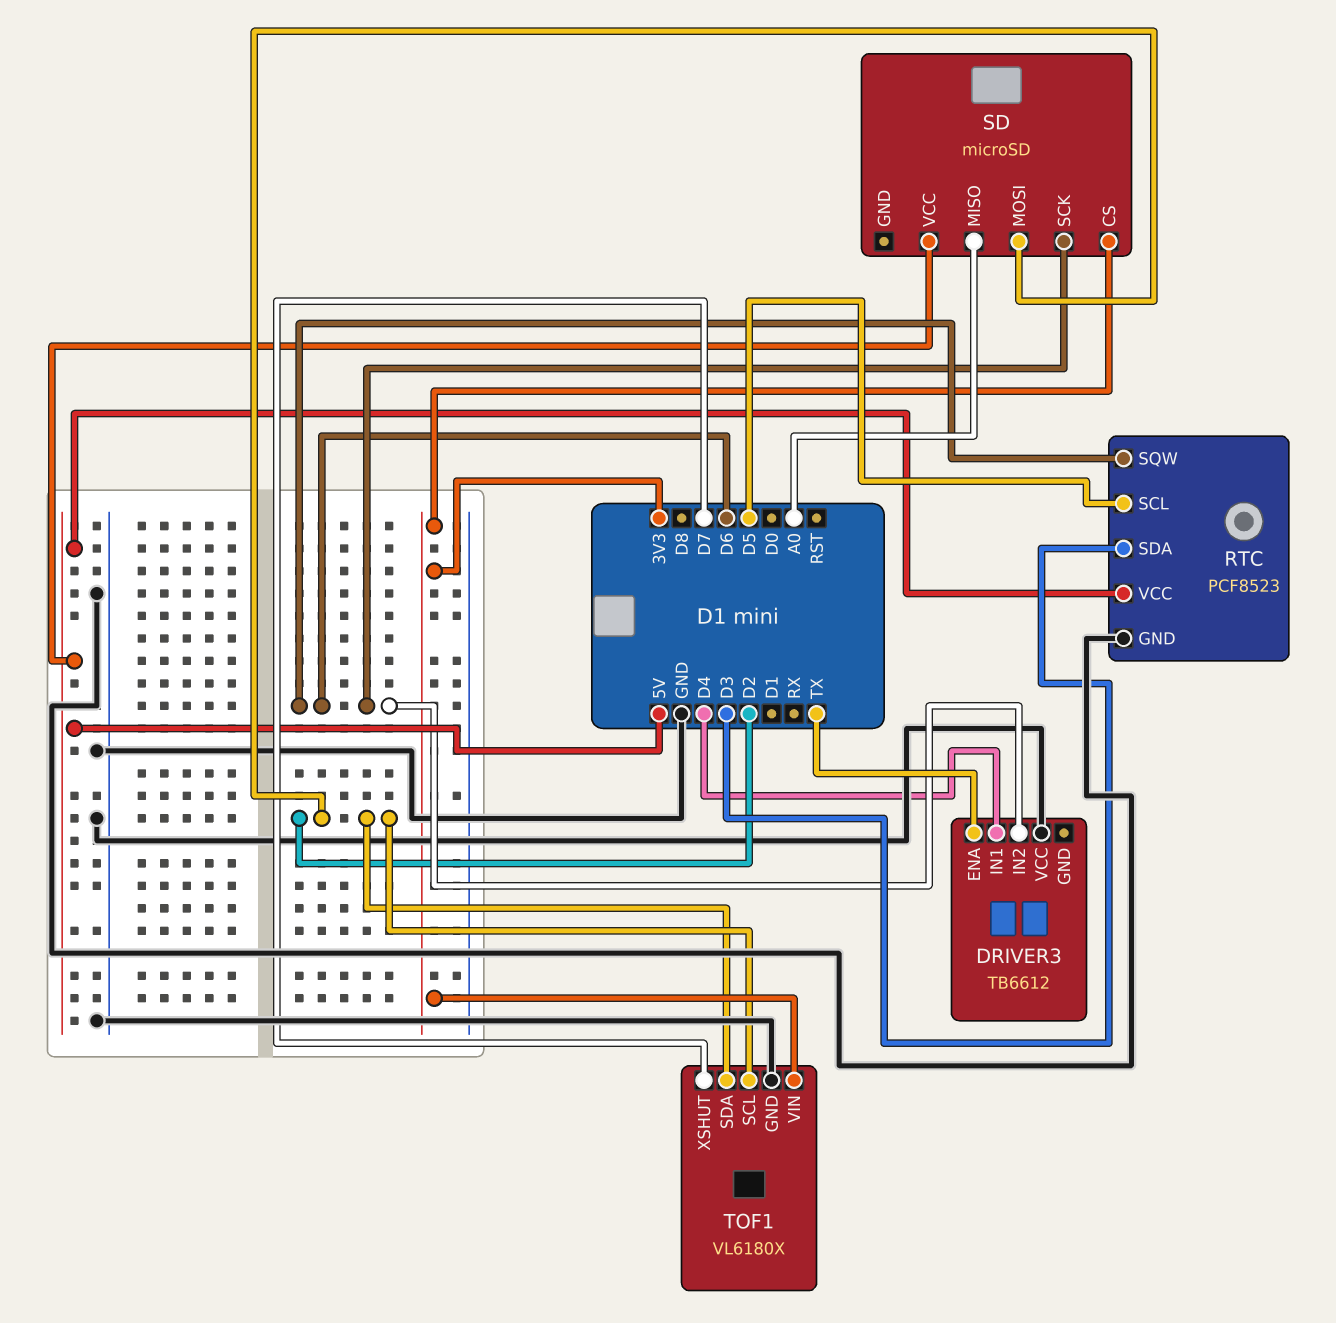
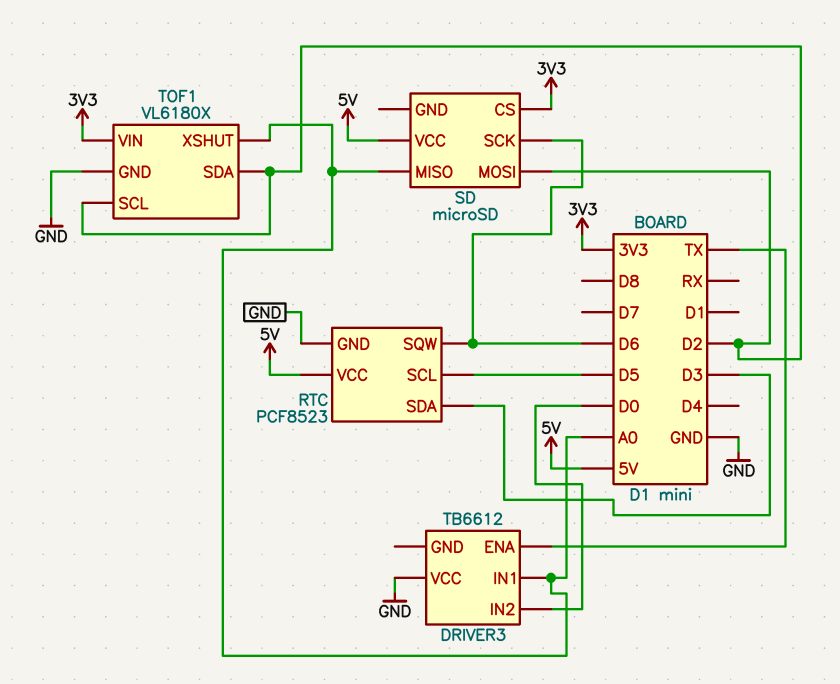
DRIVER3 pin IN1: D4 -> A0
DRIVER3 pin IN2: D6 -> D0
TOF1 pin XSHUT: D7 -> A0

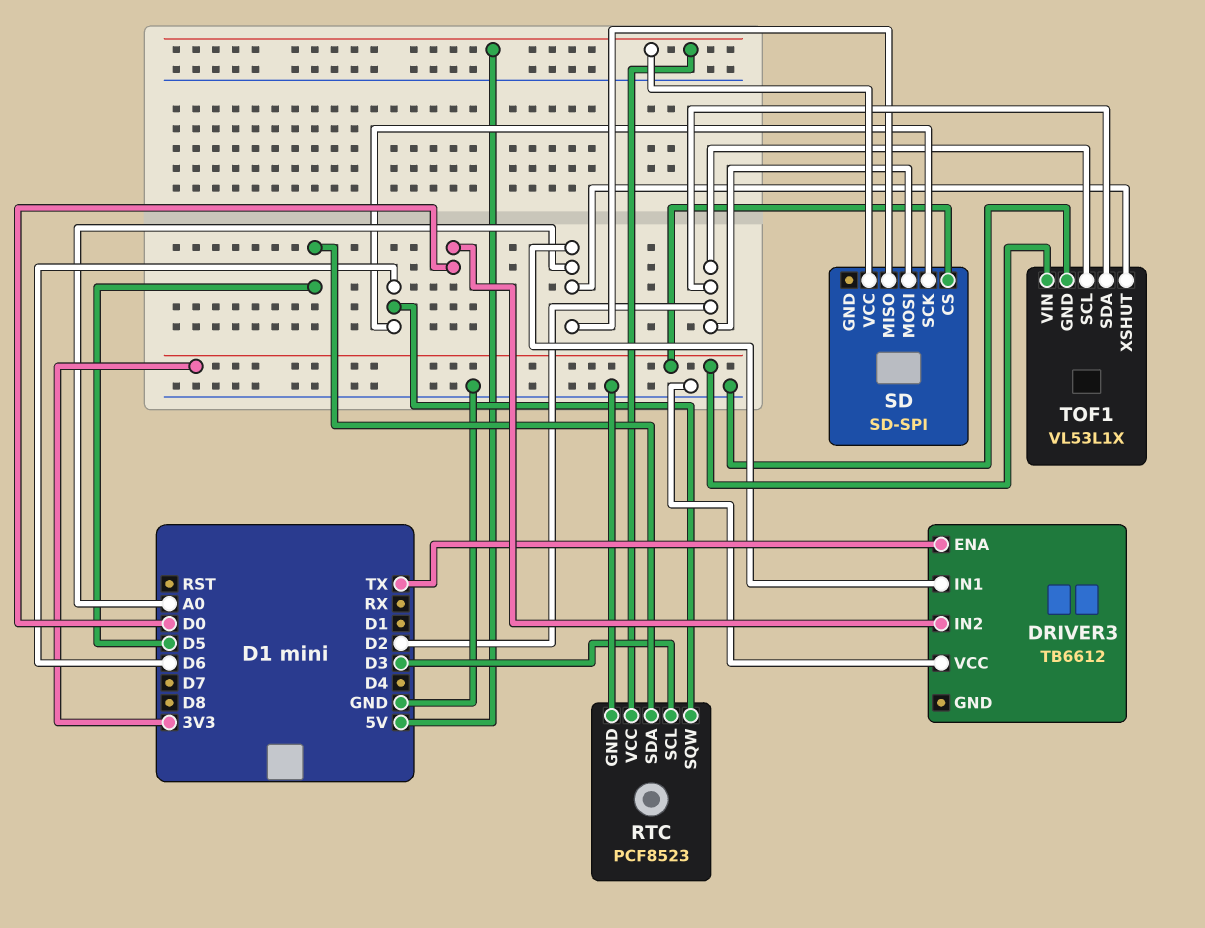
RTC pin SCL: D5 -> D3
RTC pin SDA: D3 -> D5
SD: microSD -> SD-SPI
TOF1: VL6180X -> VL53L1X

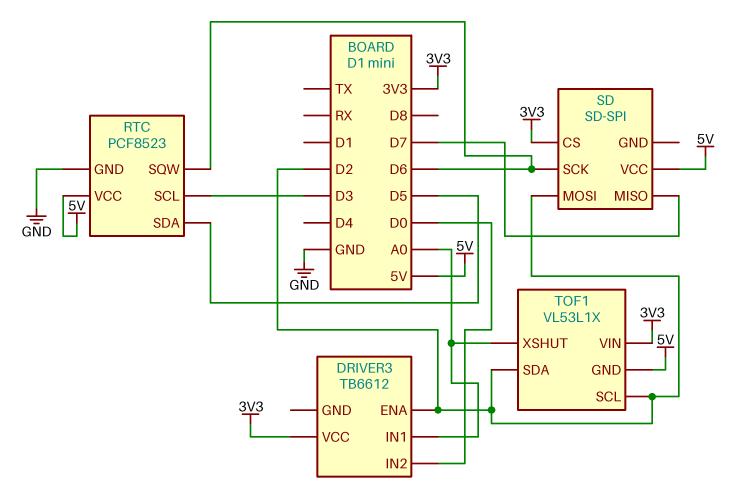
DRIVER3 pin ENA: TX -> D2
DRIVER3 pin VCC: GND -> 3V3
SD pin MISO: A0 -> D7
TOF1 pin GND: GND -> 5V

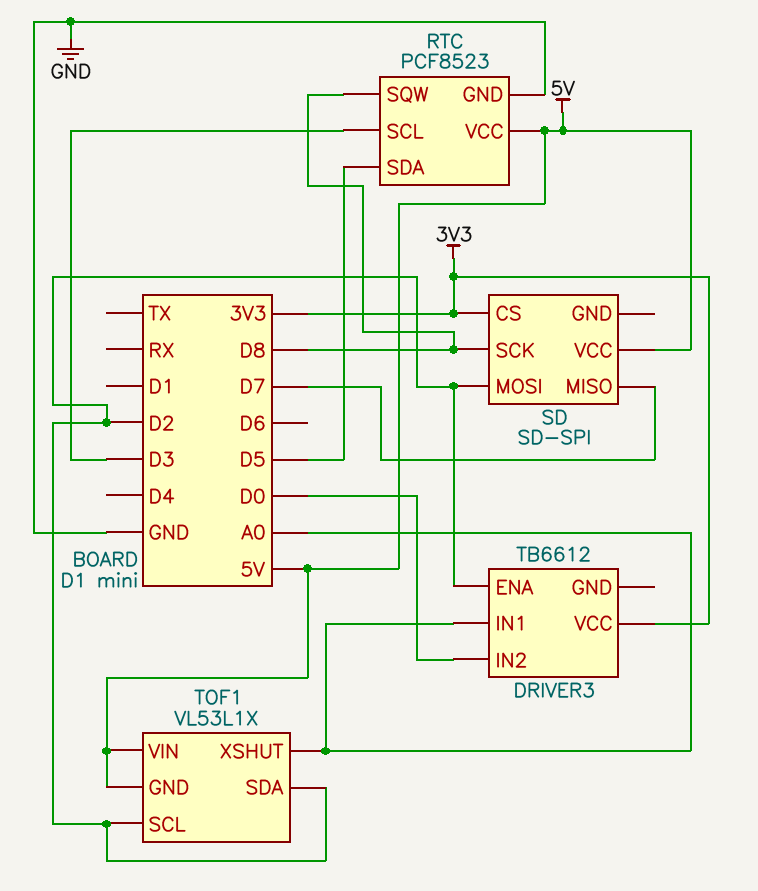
RTC pin SQW: D6 -> D8
SD pin SCK: D6 -> D8
TOF1 pin VIN: 3V3 -> 5V

